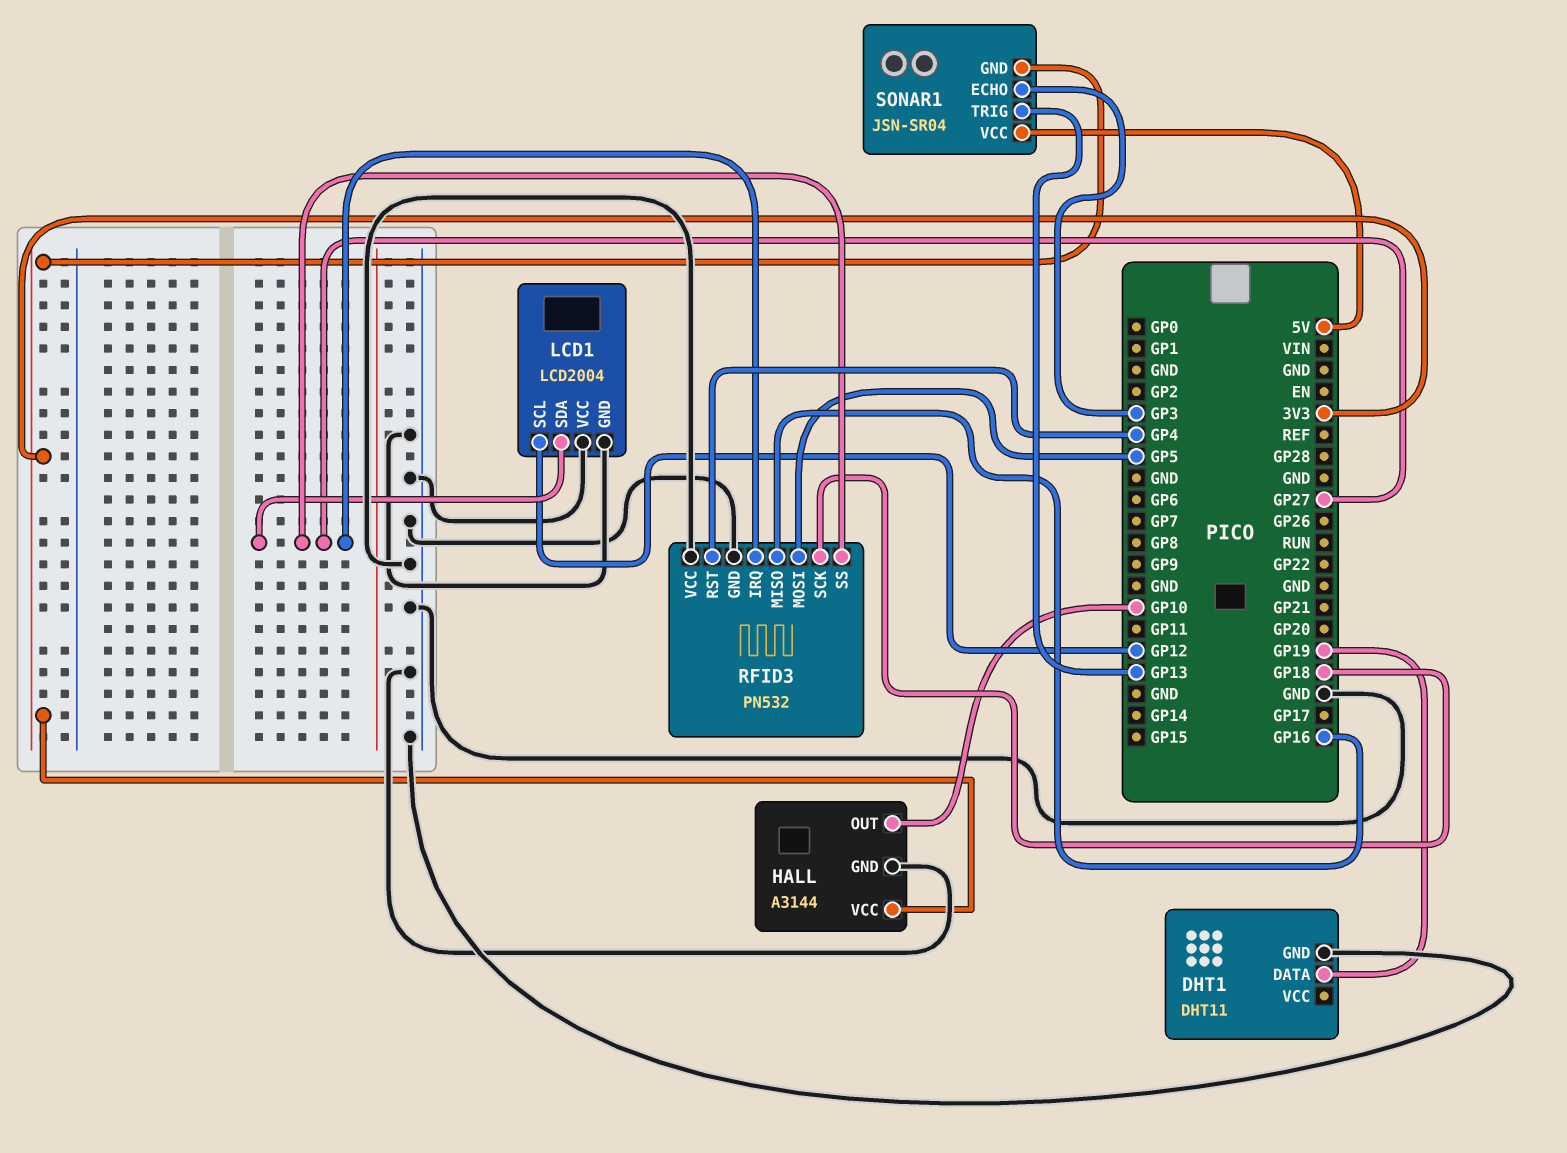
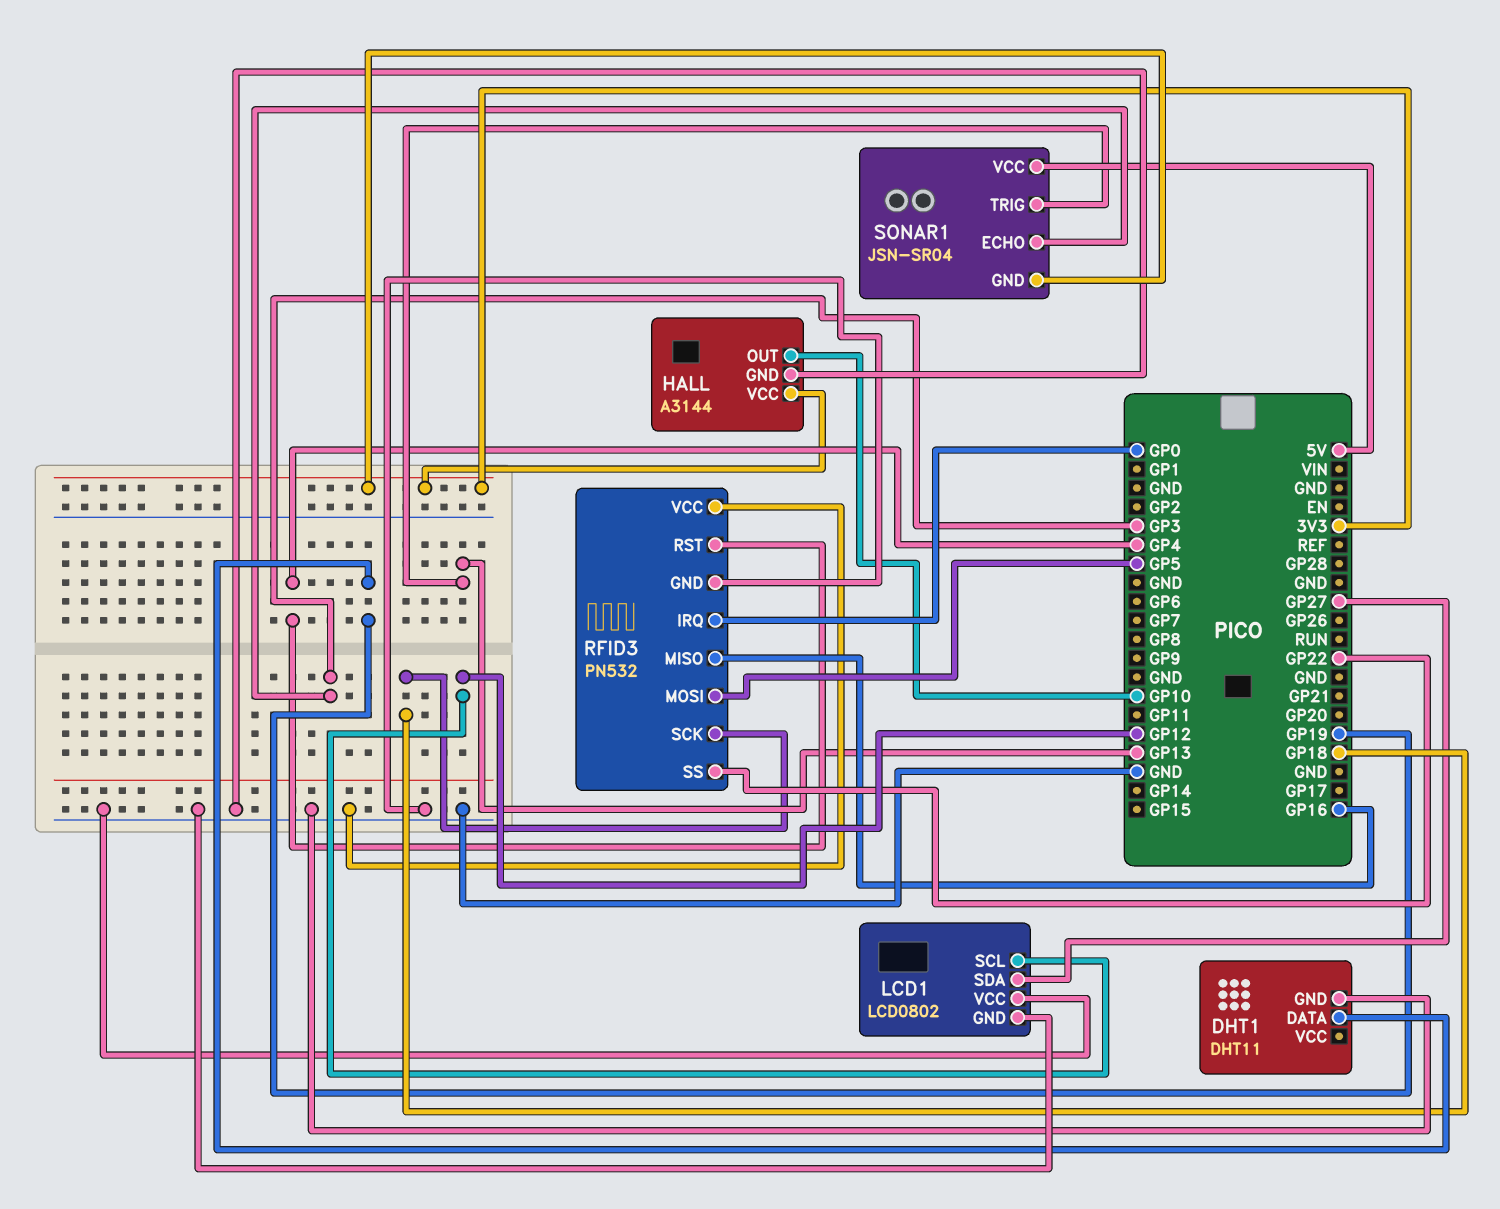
LCD1: LCD2004 -> LCD0802
RFID3 pin IRQ: GP27 -> GP0
RFID3 pin SS: GP27 -> GP22

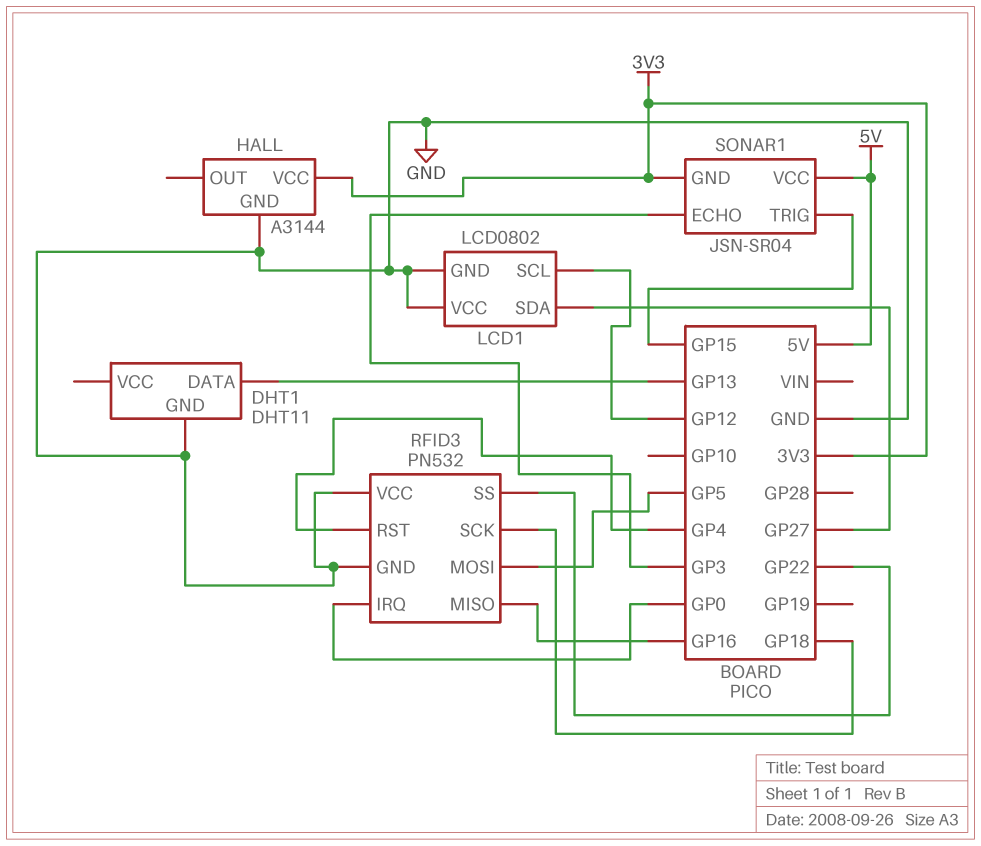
DHT1 pin DATA: GP19 -> GP13
HALL pin OUT: GP10 -> none
SONAR1 pin TRIG: GP13 -> GP15

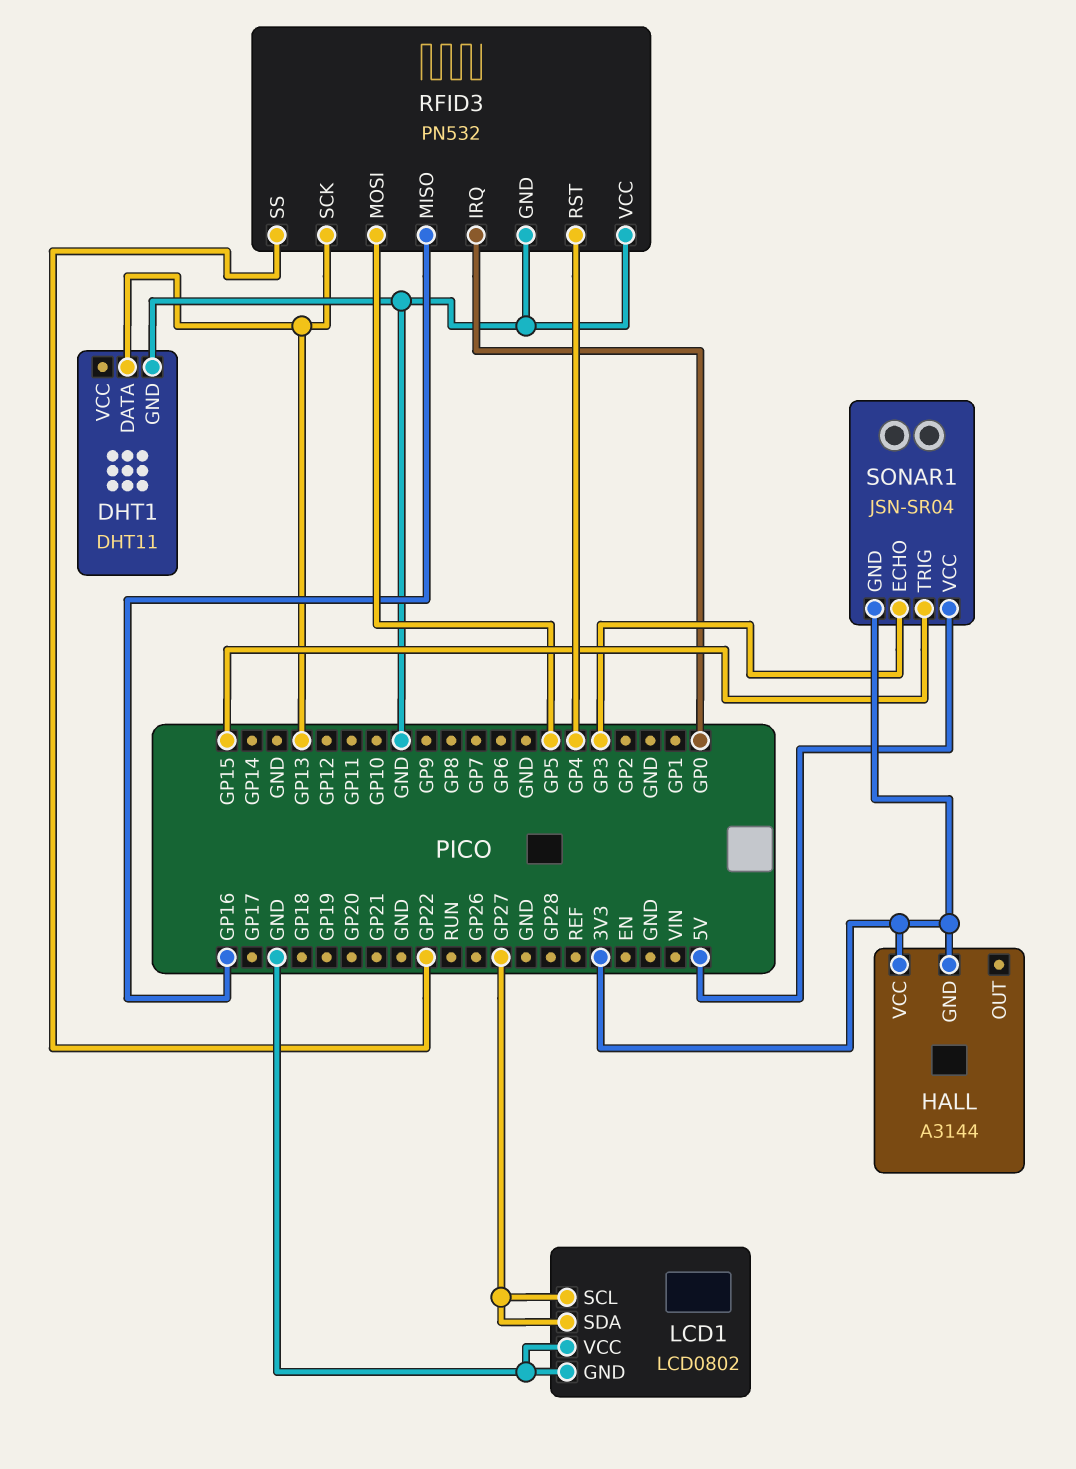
HALL pin GND: GND -> 3V3
LCD1 pin SCL: GP12 -> GP27
RFID3 pin SCK: GP18 -> GP13

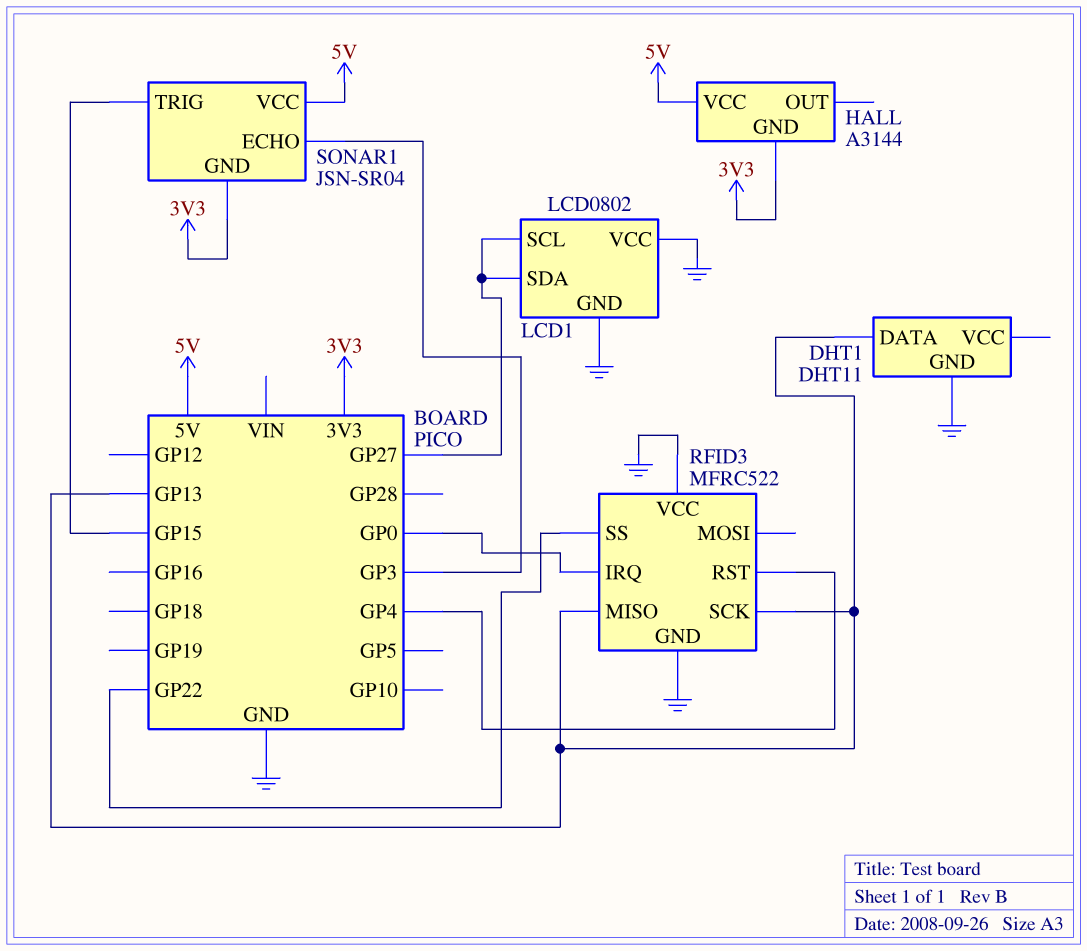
HALL pin VCC: 3V3 -> 5V
RFID3: PN532 -> MFRC522
RFID3 pin MISO: GP16 -> GP13
RFID3 pin MOSI: GP5 -> none

